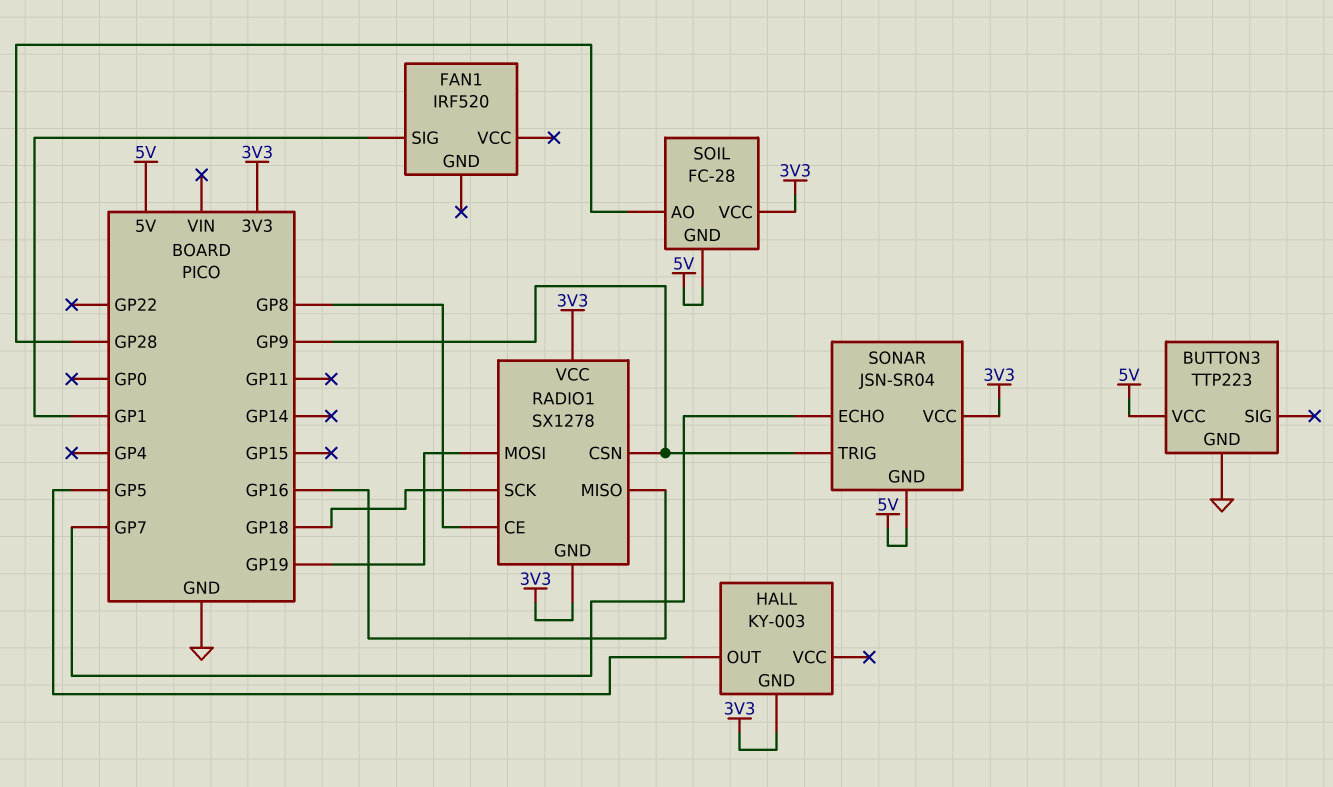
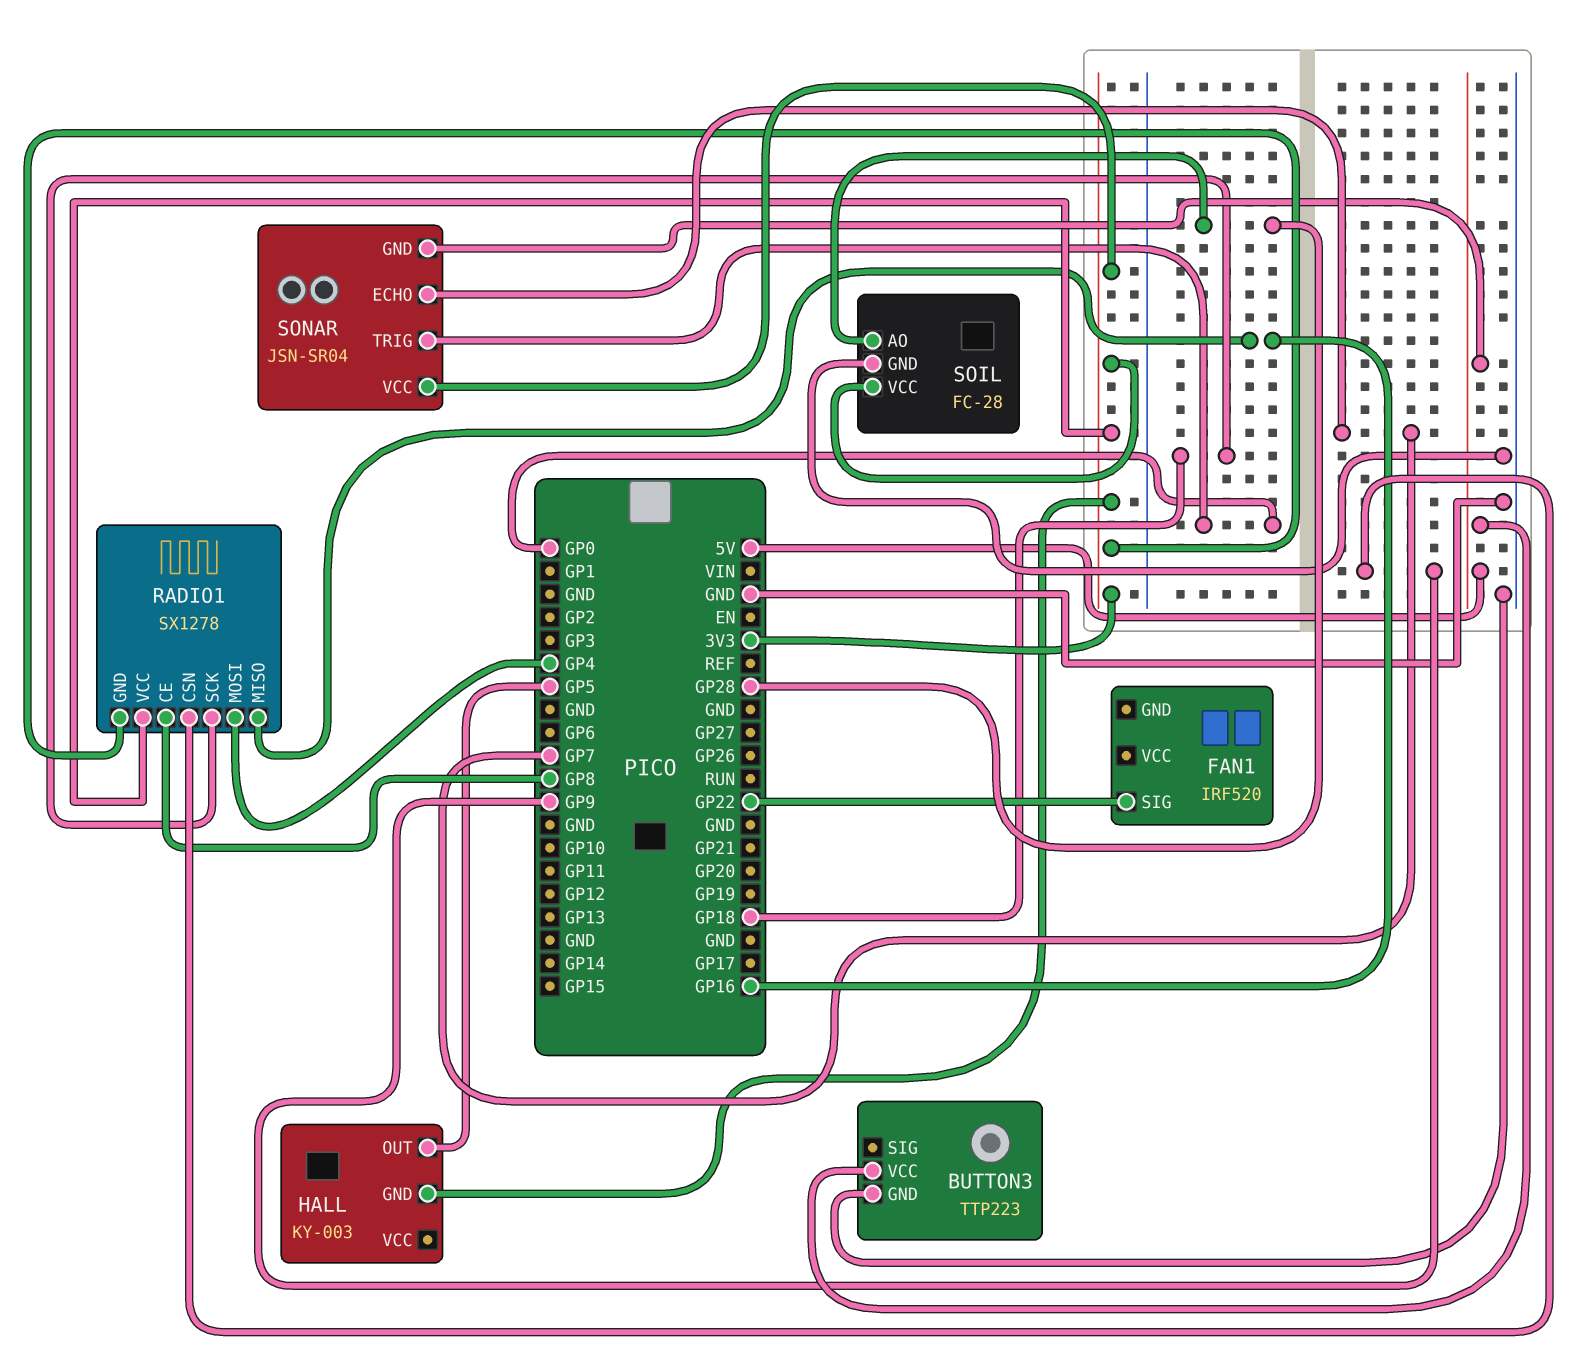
FAN1 pin SIG: GP1 -> GP22
RADIO1 pin MOSI: GP19 -> GP4
SOIL pin GND: 5V -> GND
SONAR pin TRIG: GP9 -> GP0

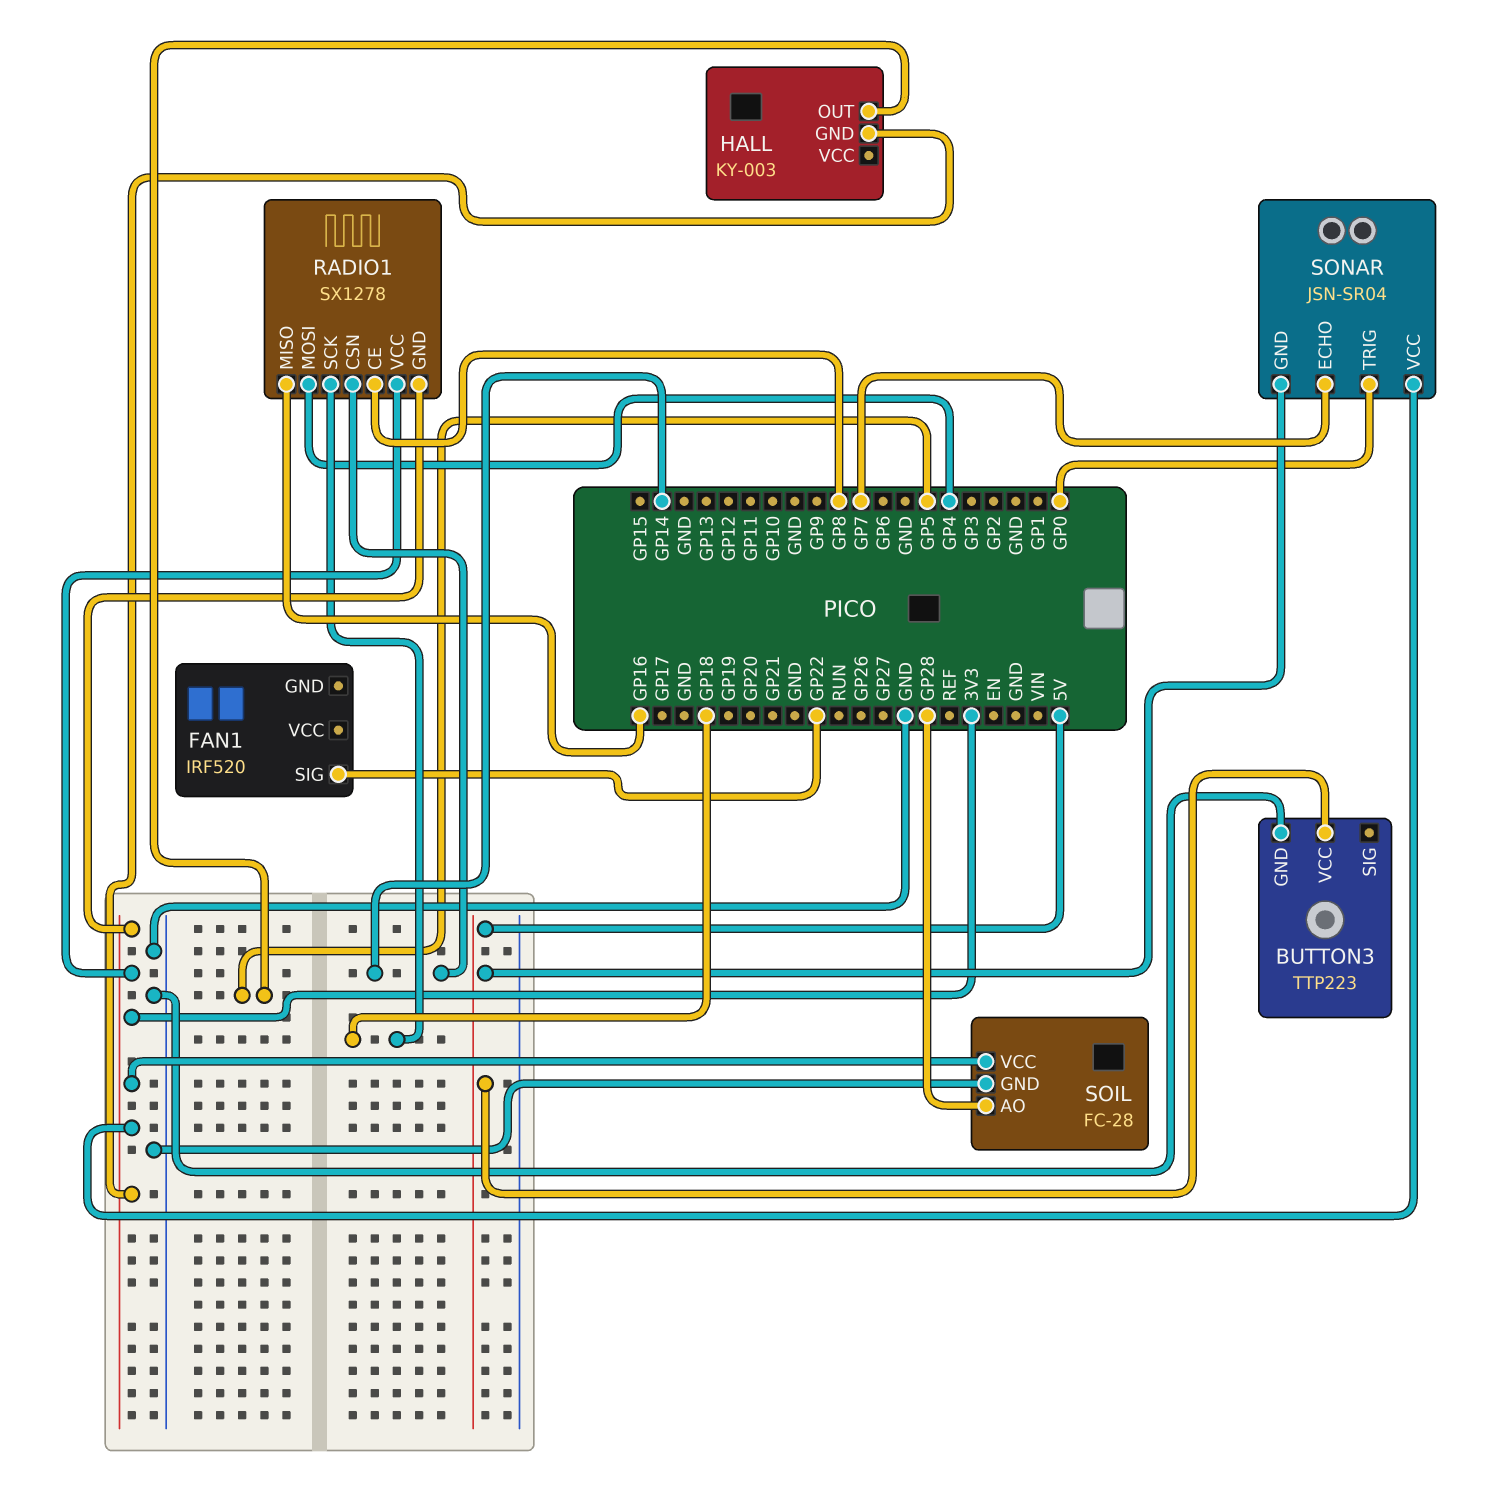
RADIO1 pin CSN: GP9 -> GP14

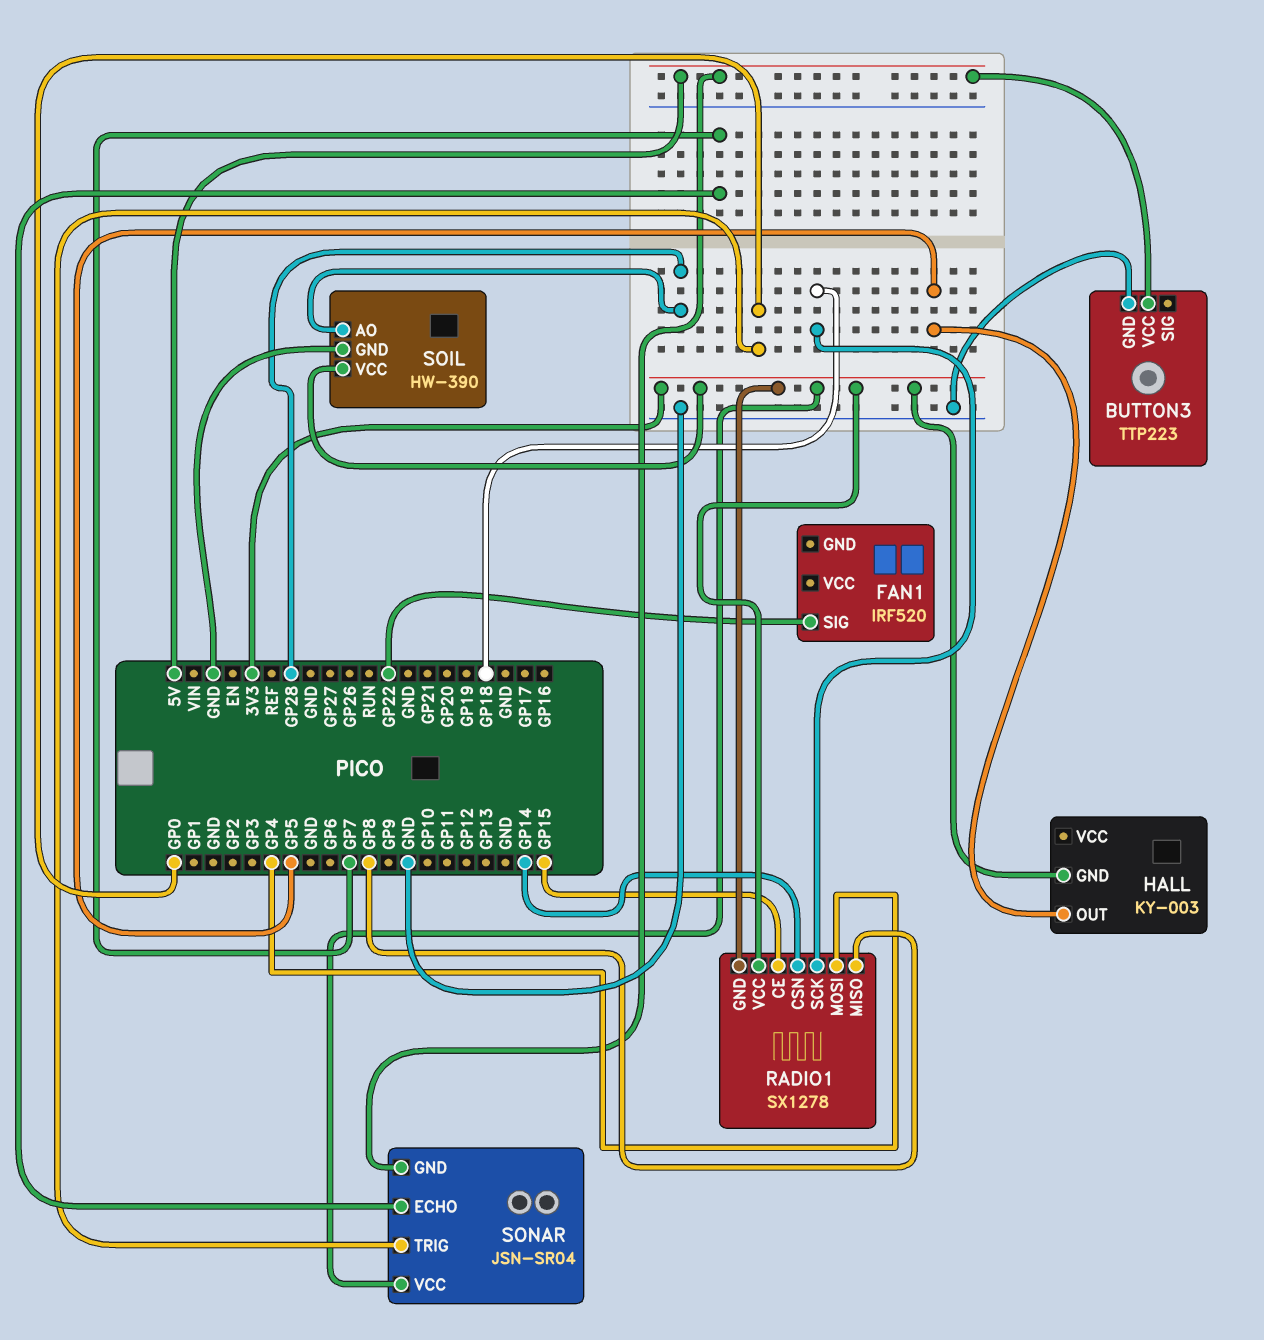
RADIO1 pin CE: GP8 -> GP15
RADIO1 pin MISO: GP16 -> GP8
SOIL: FC-28 -> HW-390

